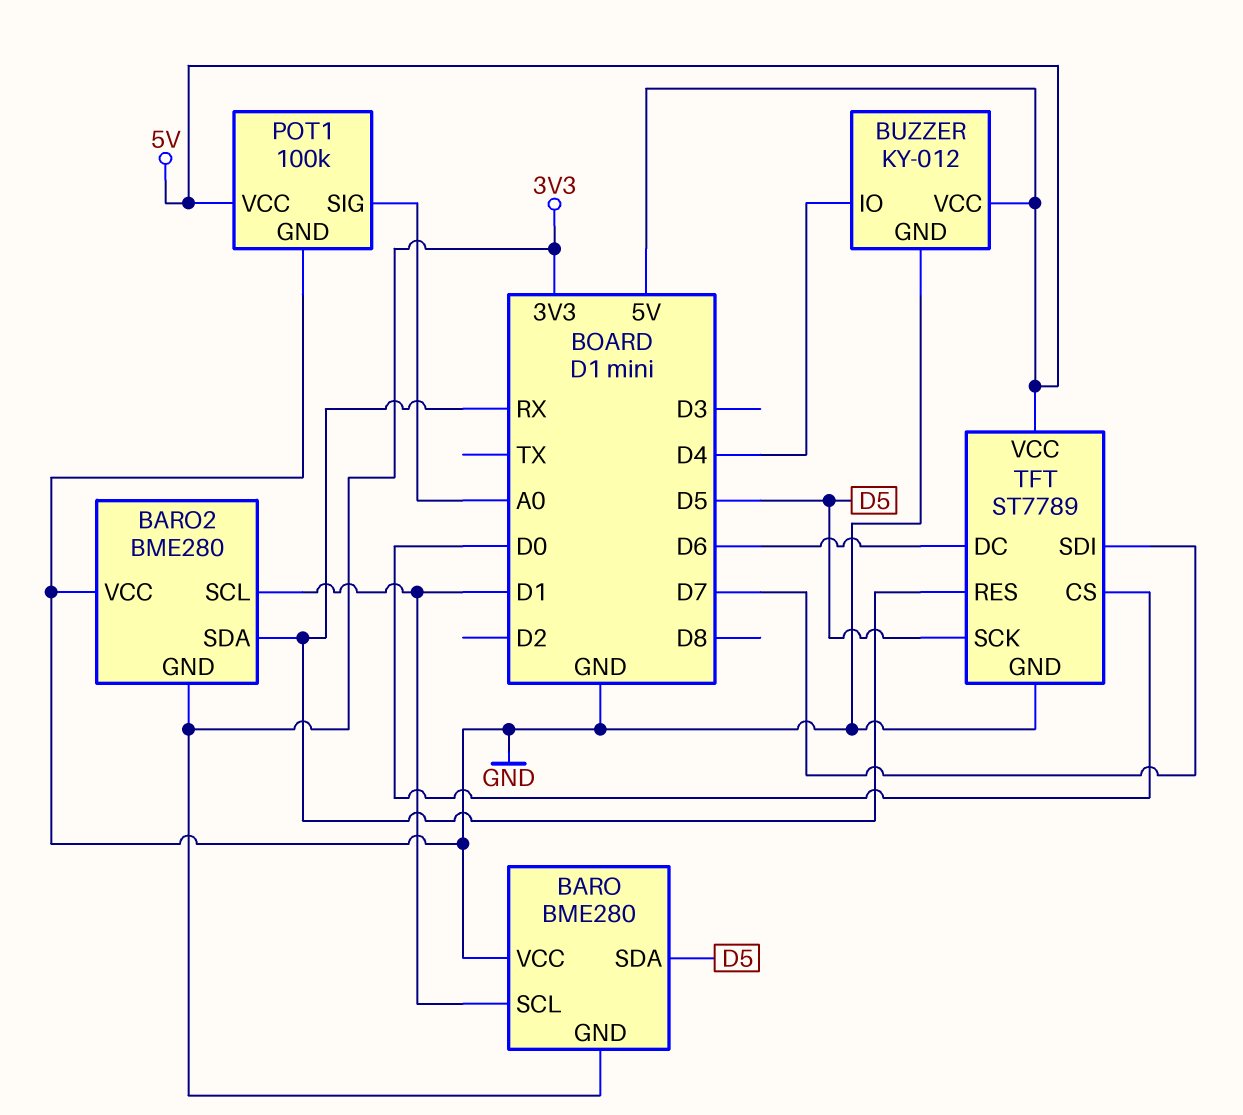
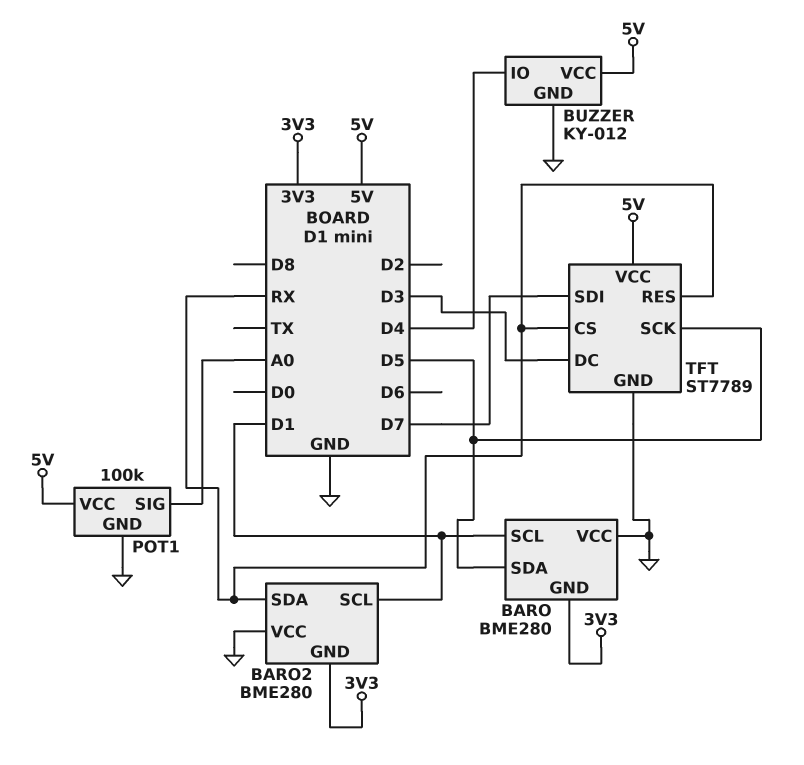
TFT pin CS: D0 -> RX
TFT pin DC: D6 -> D3

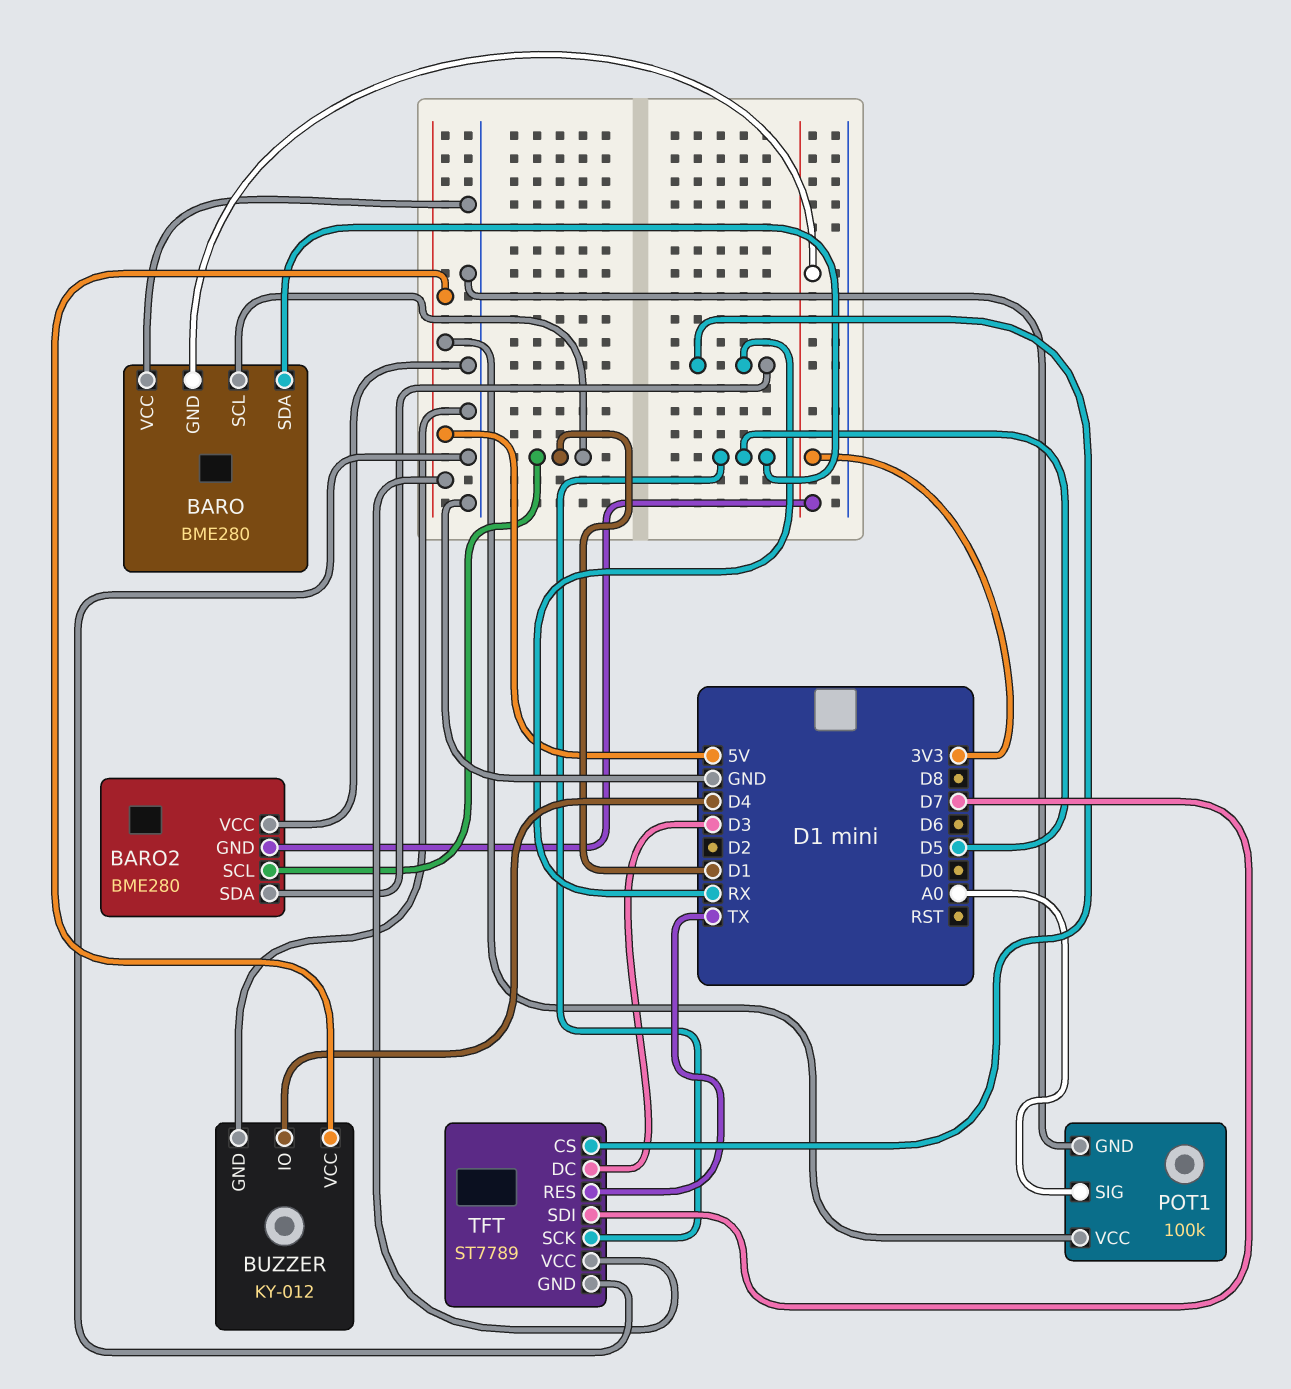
TFT pin RES: RX -> TX

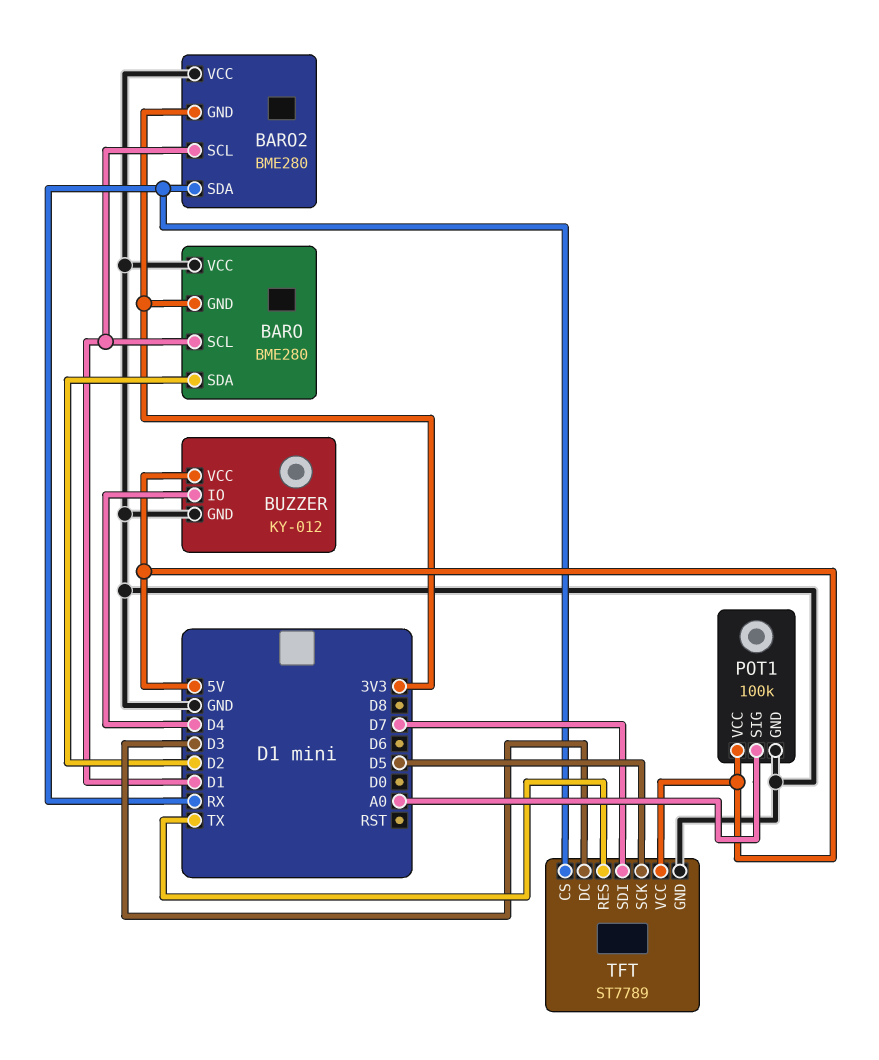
BARO pin SDA: D5 -> D2

